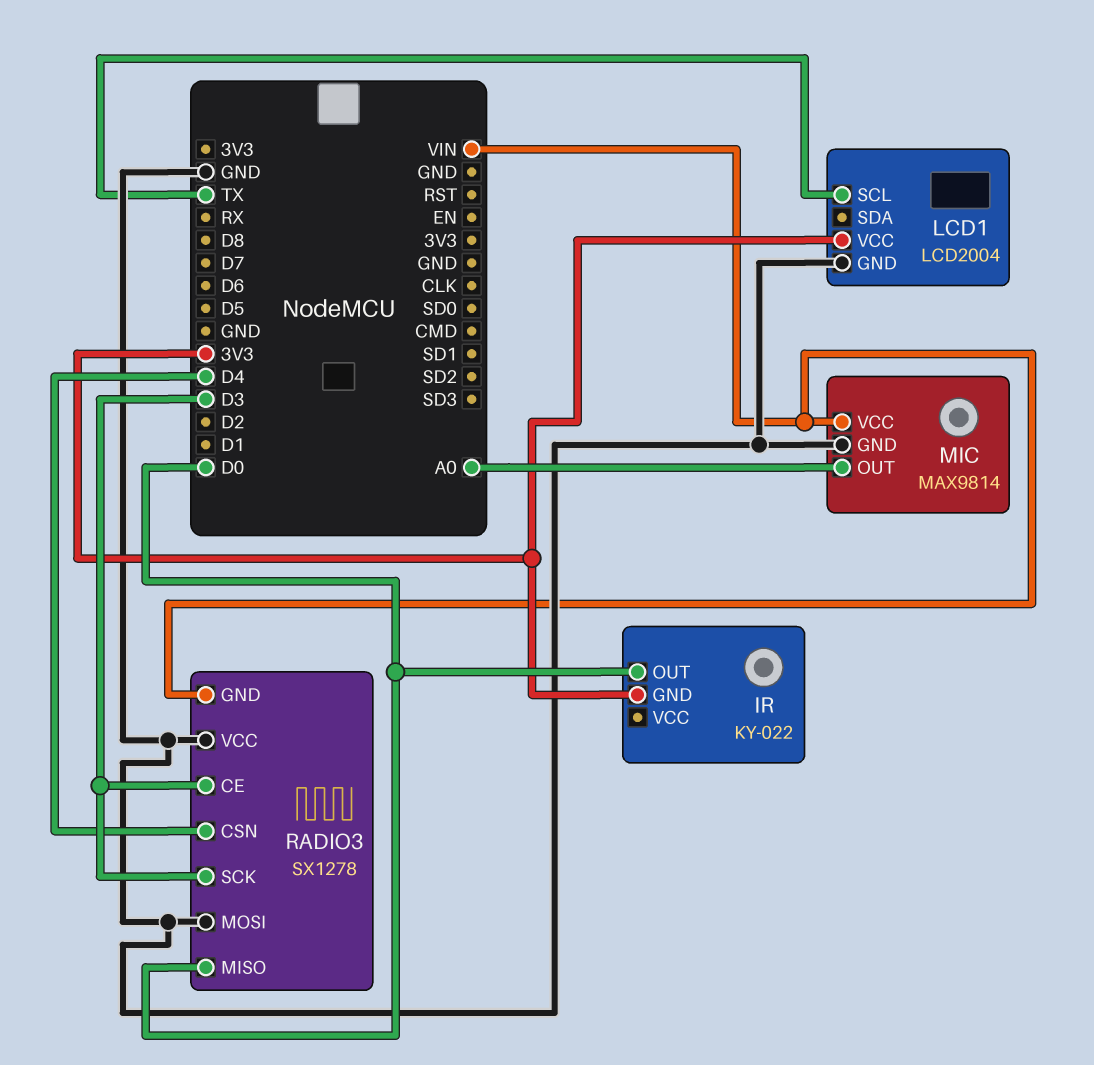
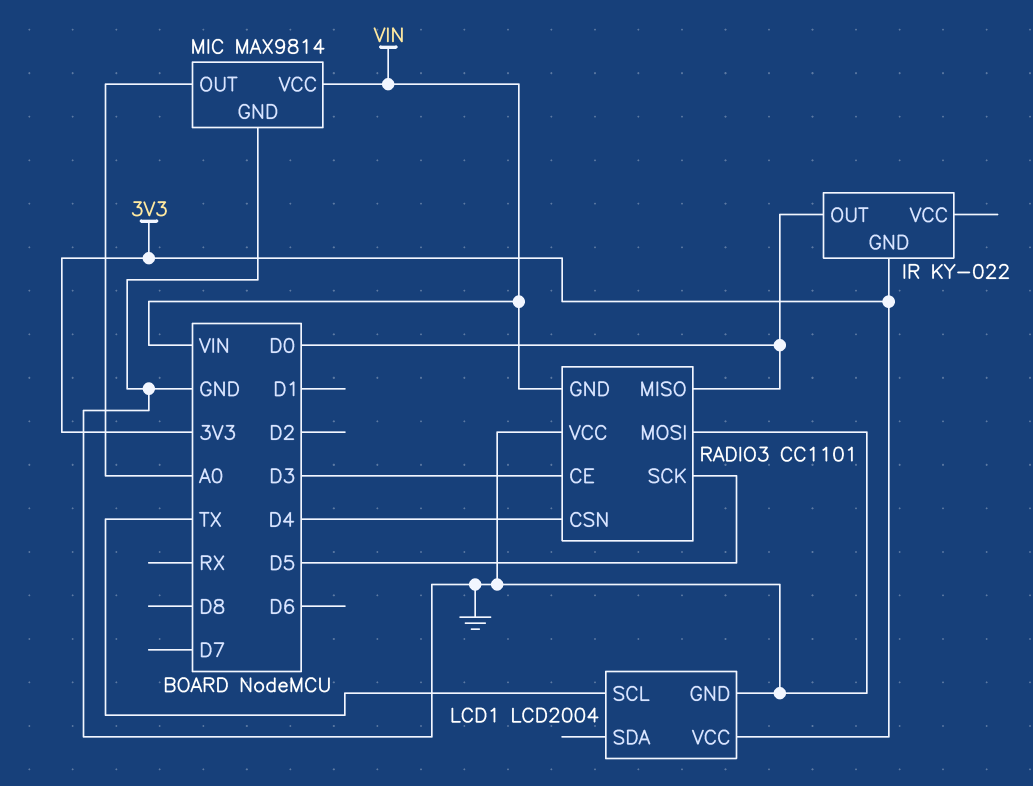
RADIO3: SX1278 -> CC1101
RADIO3 pin SCK: D3 -> D5

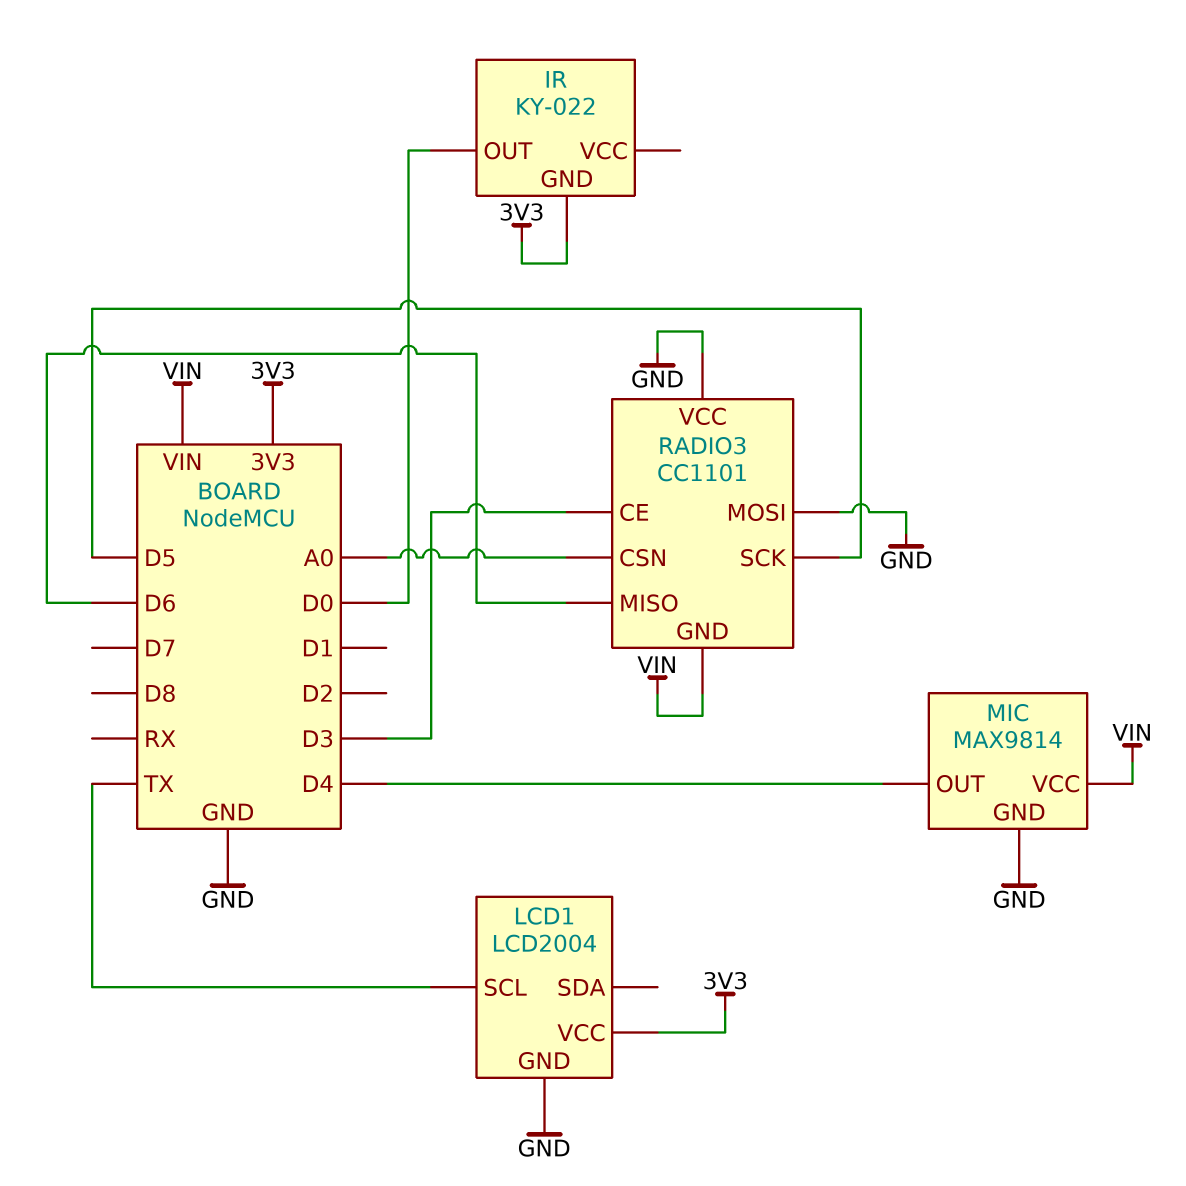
MIC pin OUT: A0 -> D4
RADIO3 pin CSN: D4 -> A0
RADIO3 pin MISO: D0 -> D6

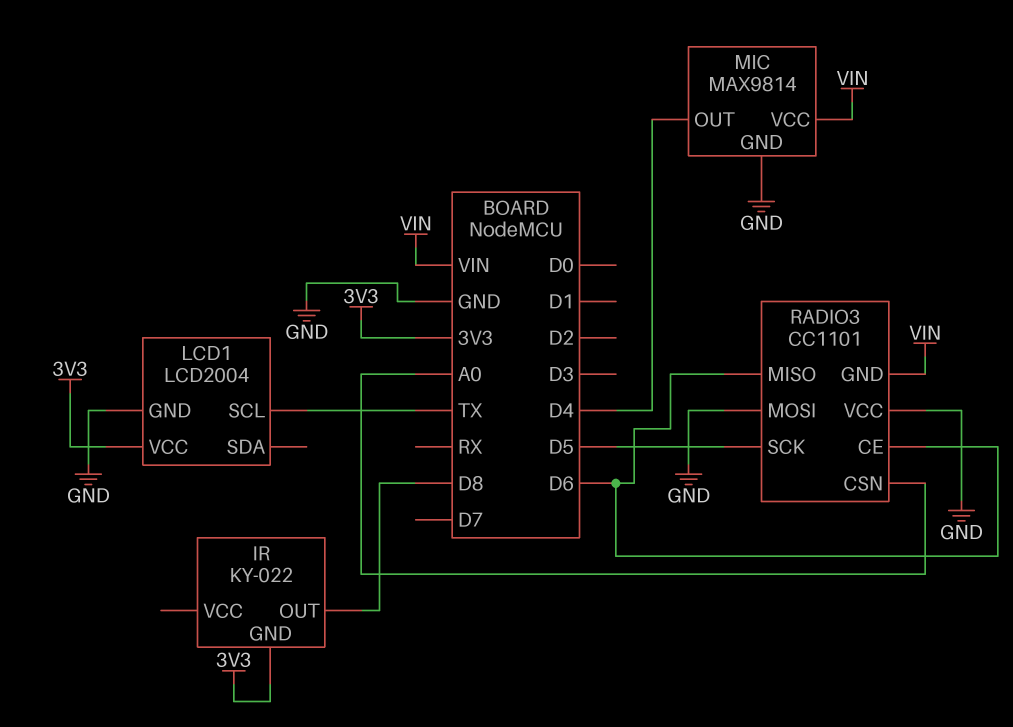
IR pin OUT: D0 -> D8
RADIO3 pin CE: D3 -> D6

